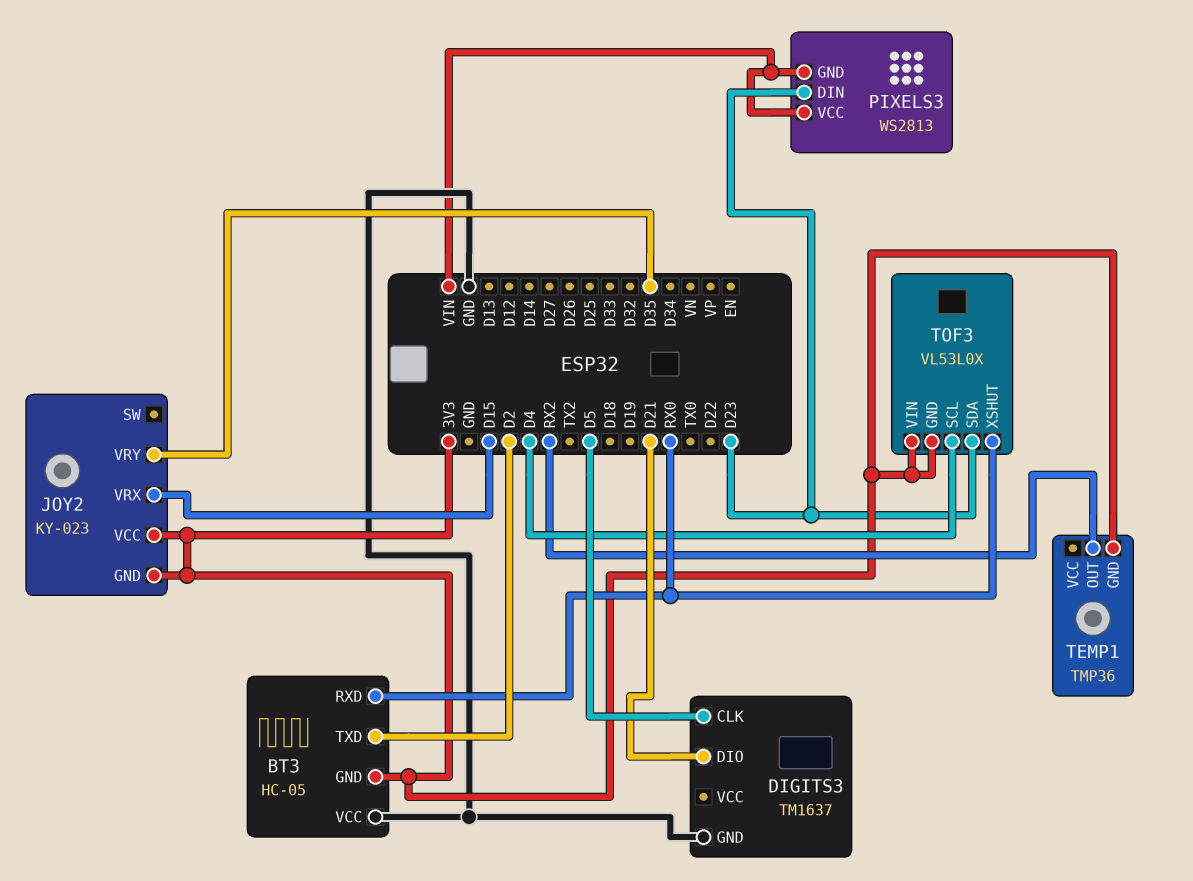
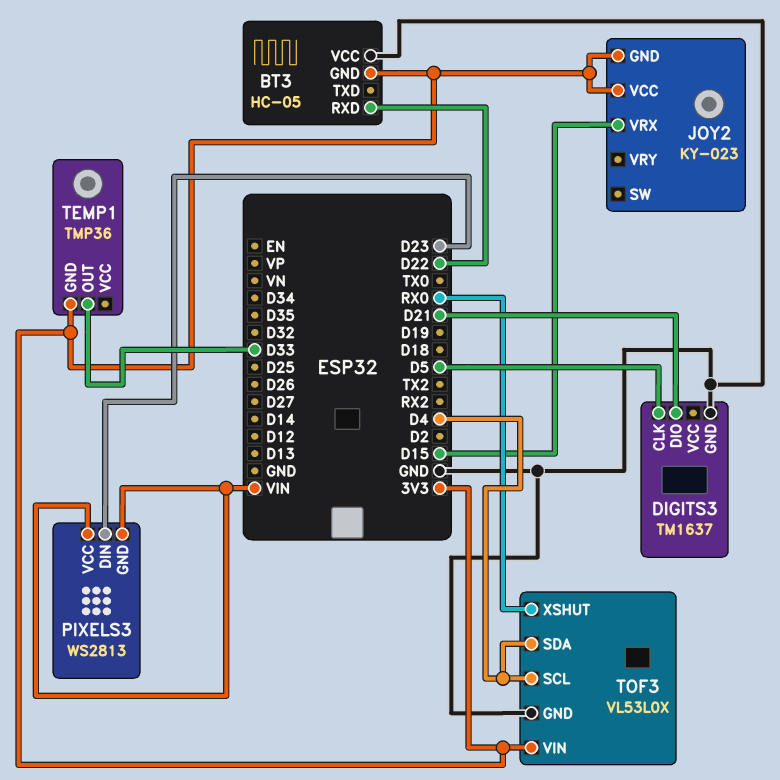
BT3 pin RXD: RX0 -> D22
BT3 pin TXD: D2 -> none
JOY2 pin VRY: D35 -> none
TEMP1 pin OUT: RX2 -> D33
TOF3 pin GND: 3V3 -> GND
TOF3 pin SDA: D23 -> D4

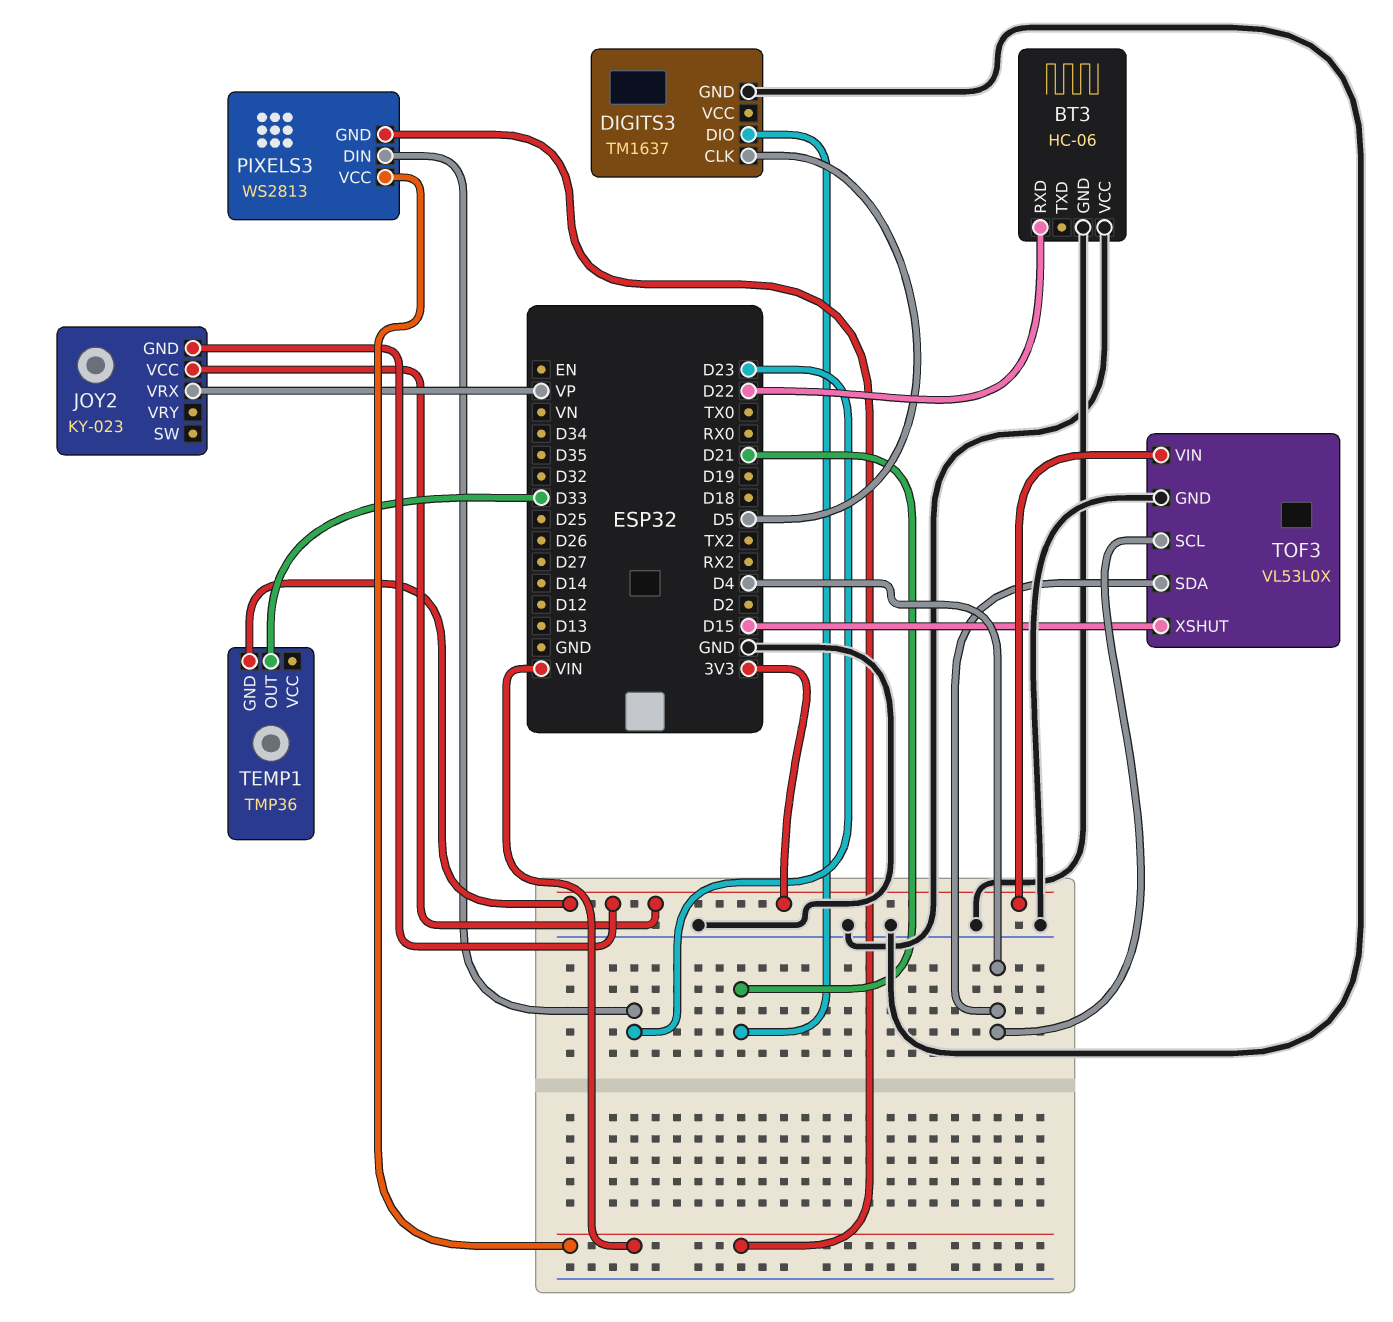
BT3: HC-05 -> HC-06
BT3 pin GND: 3V3 -> GND
JOY2 pin VRX: D15 -> VP
TOF3 pin XSHUT: RX0 -> D15

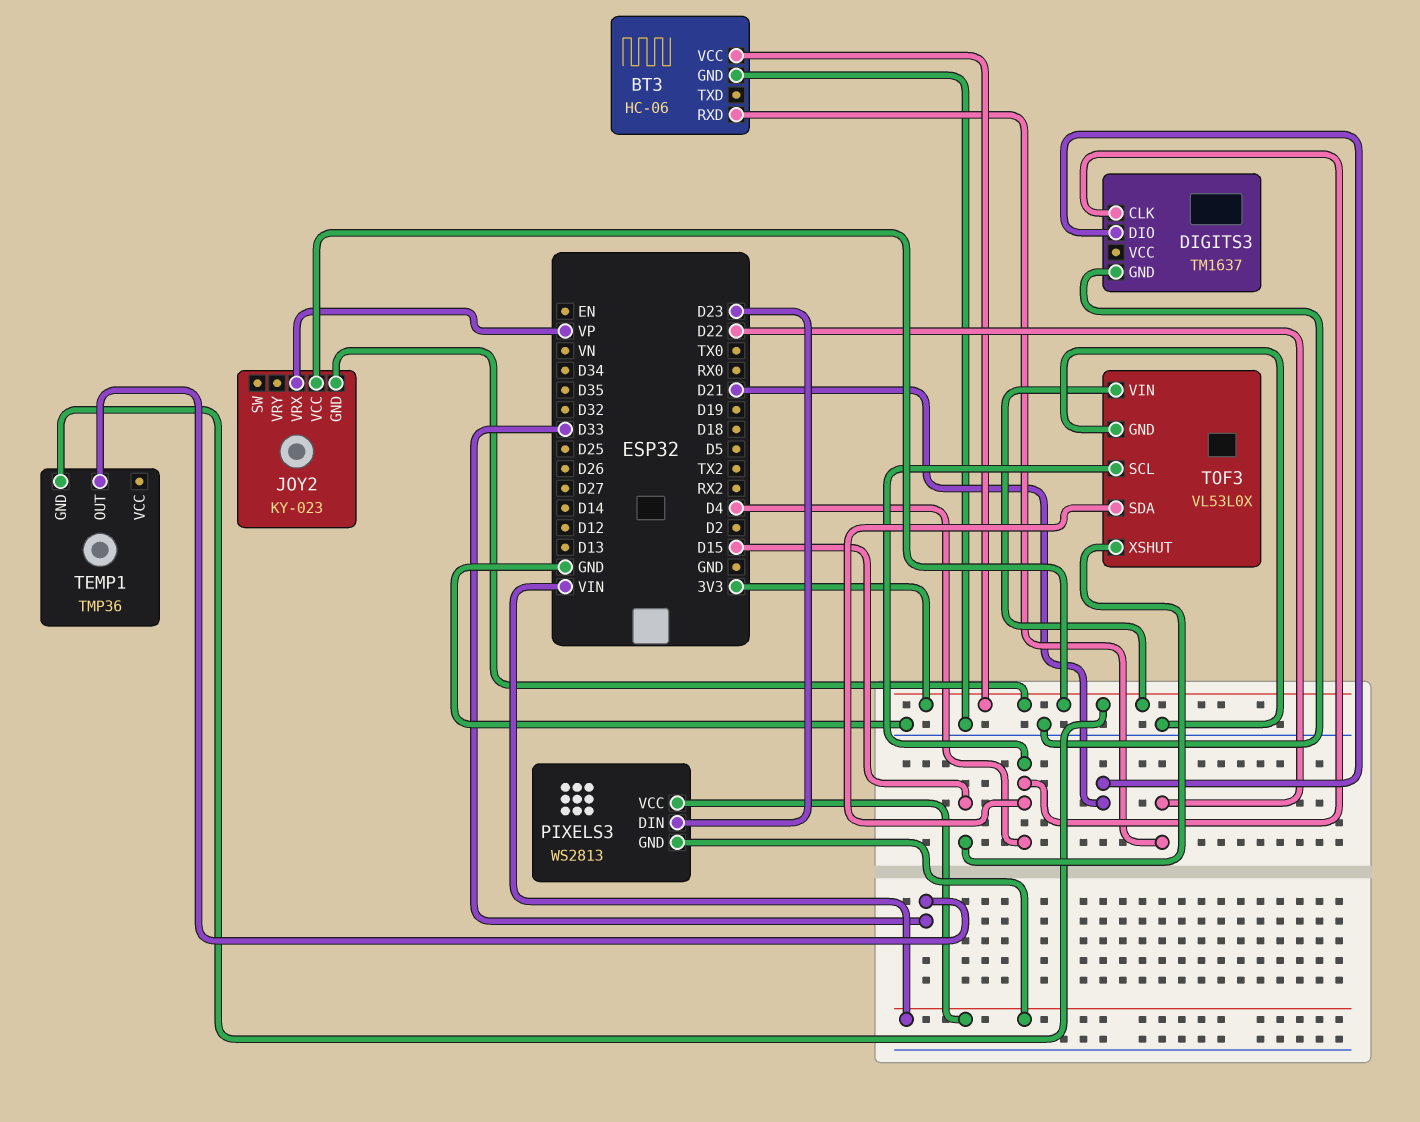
BT3 pin VCC: GND -> 3V3
DIGITS3 pin CLK: D5 -> D4

